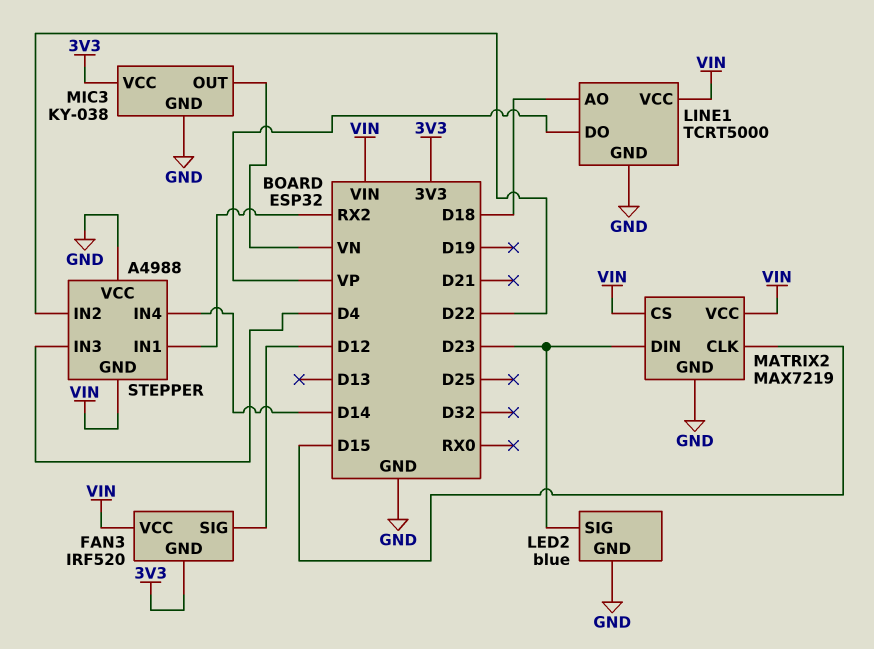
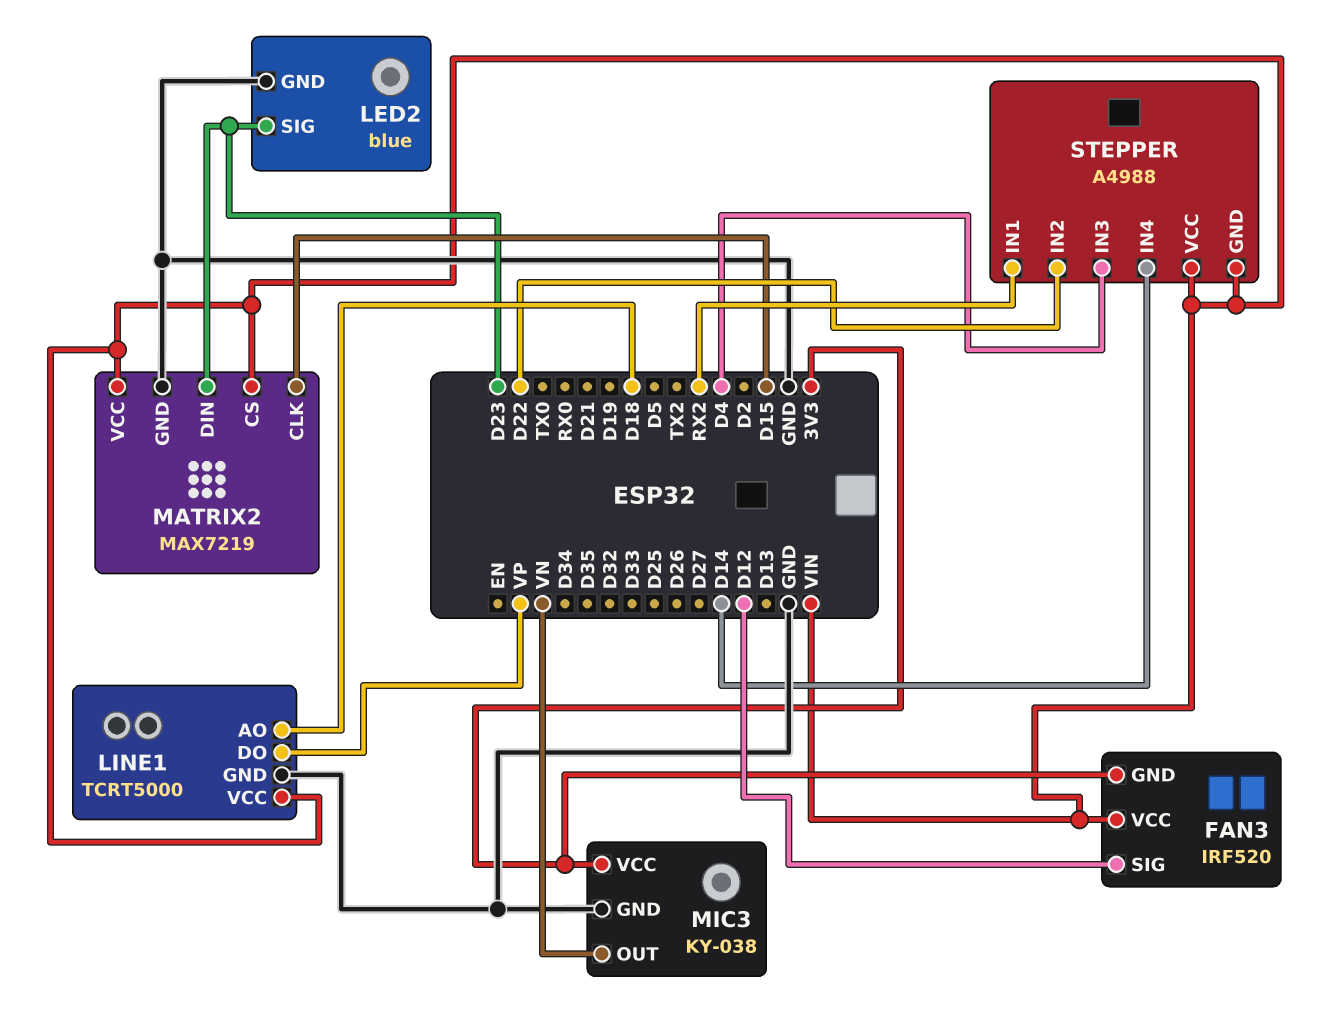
STEPPER pin VCC: GND -> VIN

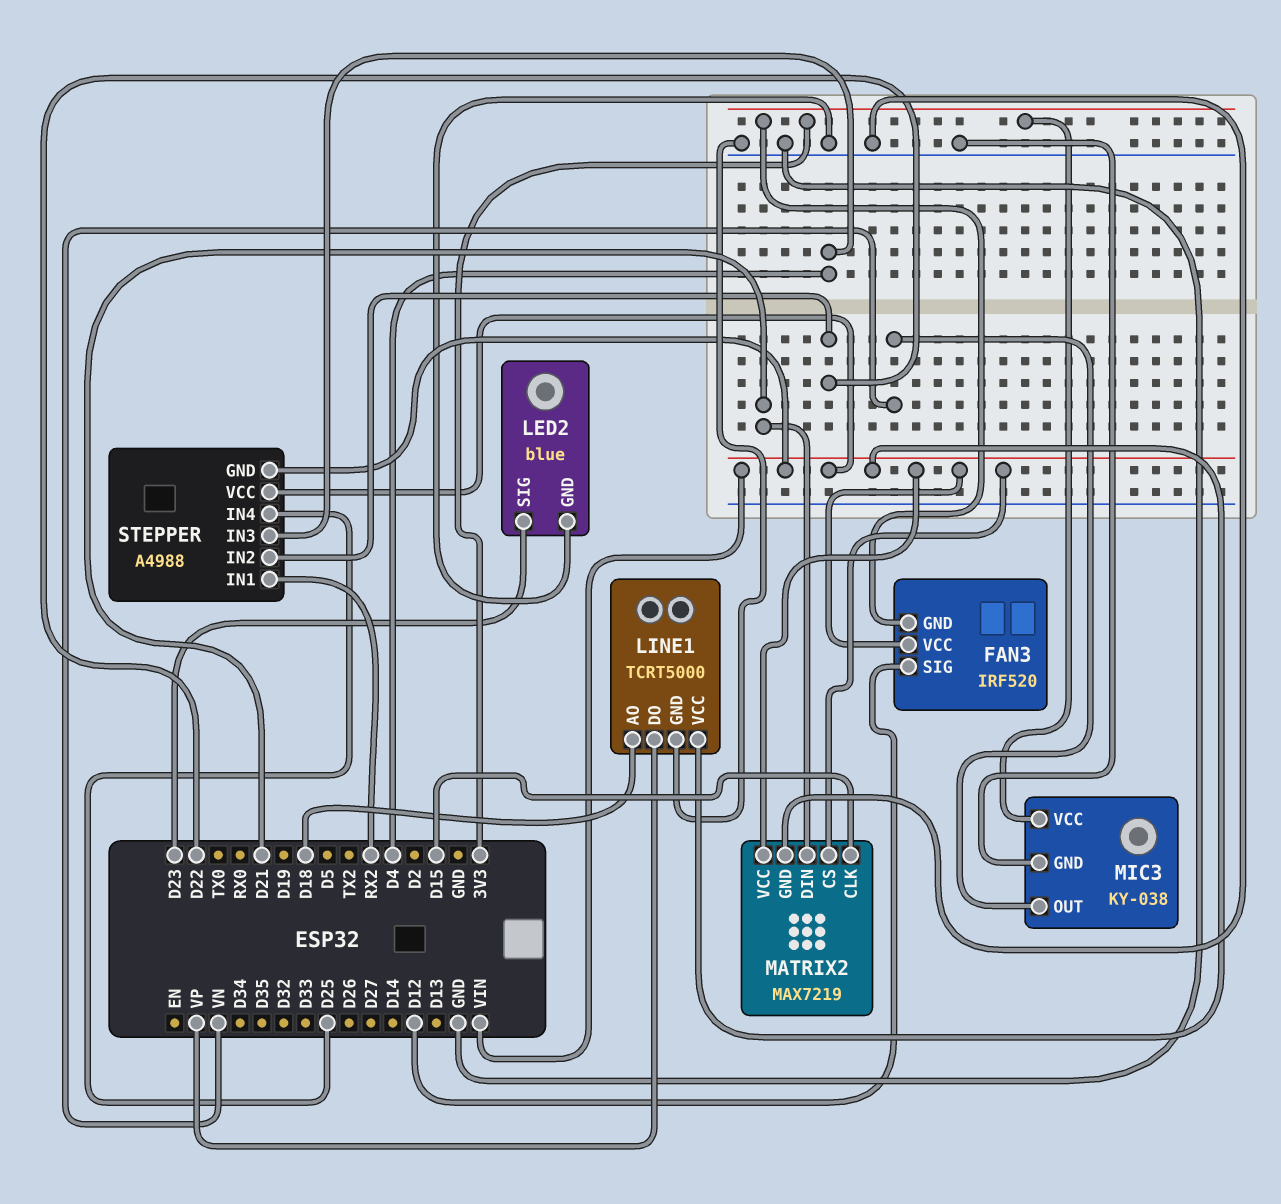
MATRIX2 pin DIN: D23 -> D21
STEPPER pin IN4: D14 -> D25

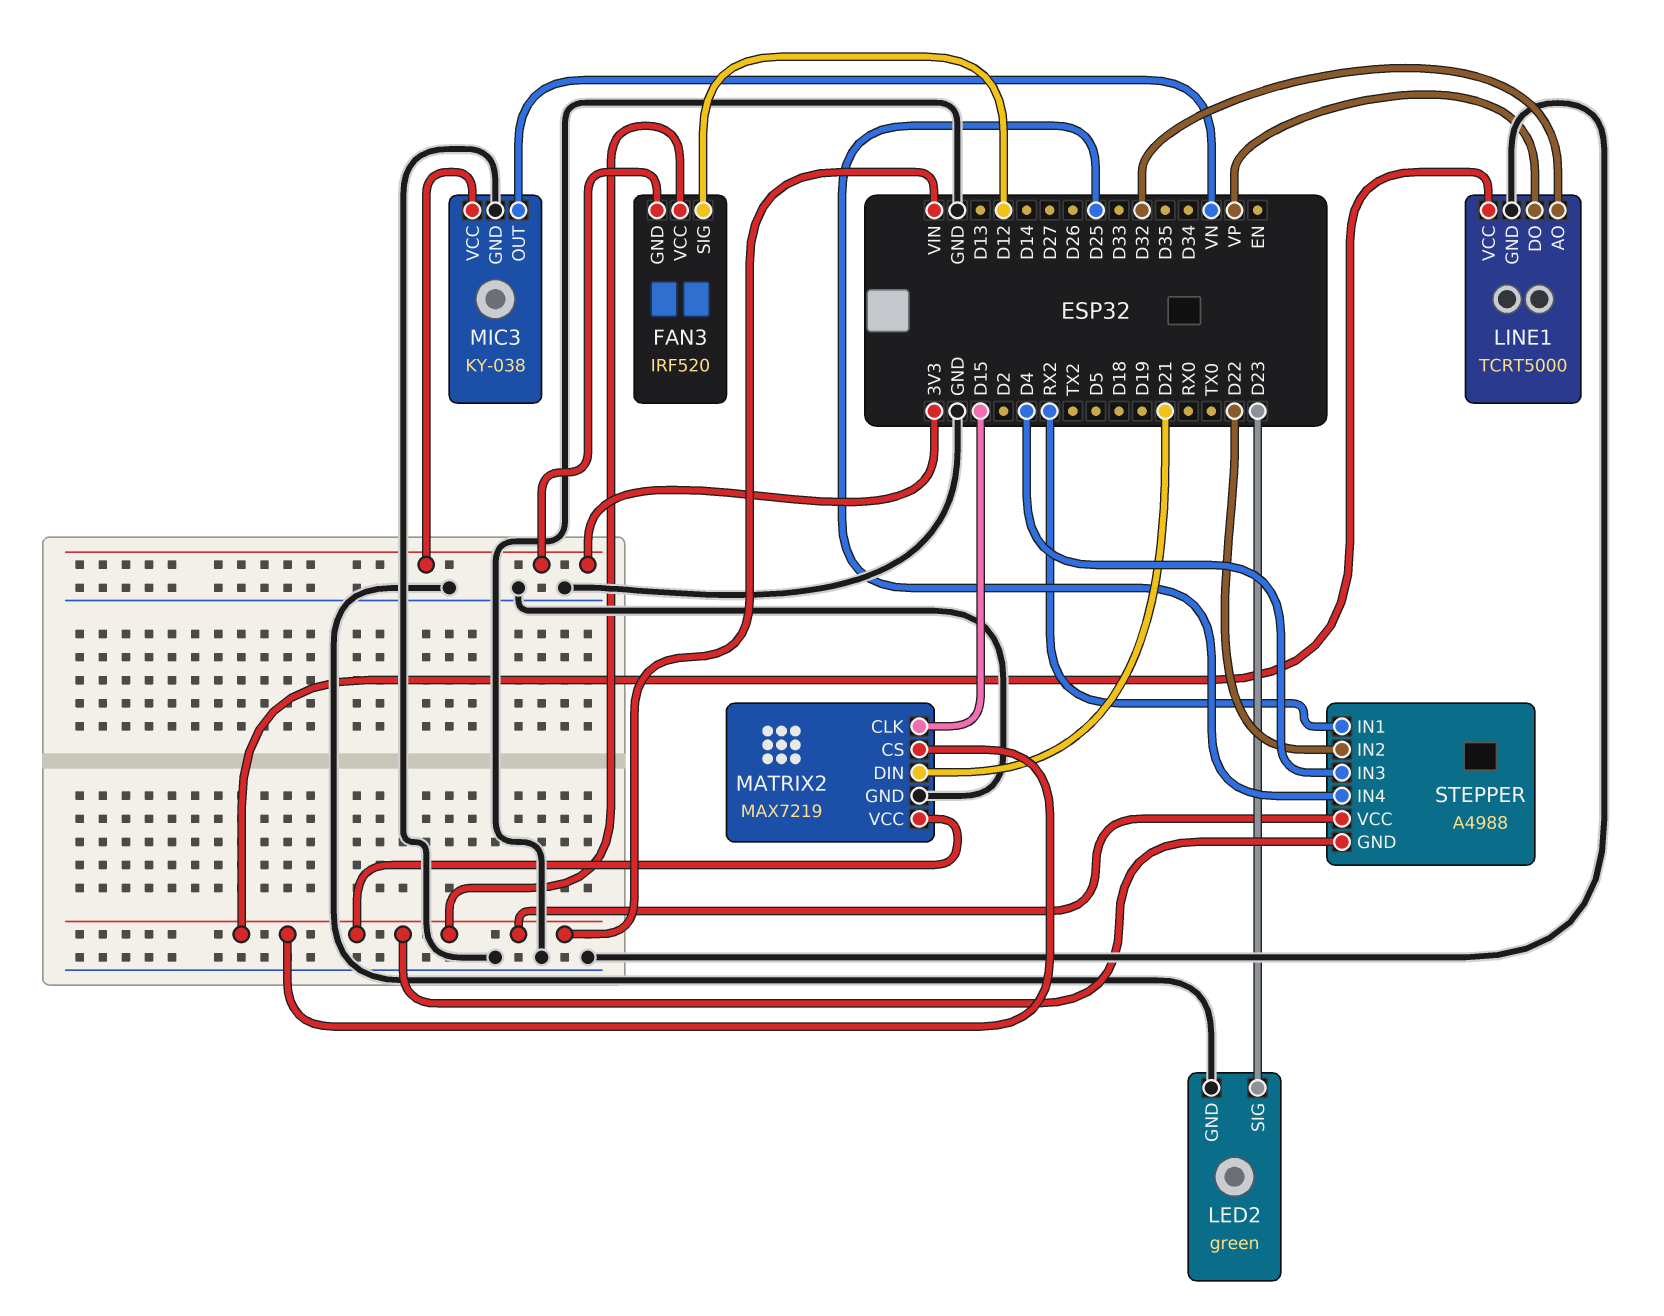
LED2: blue -> green
LINE1 pin AO: D18 -> D32

